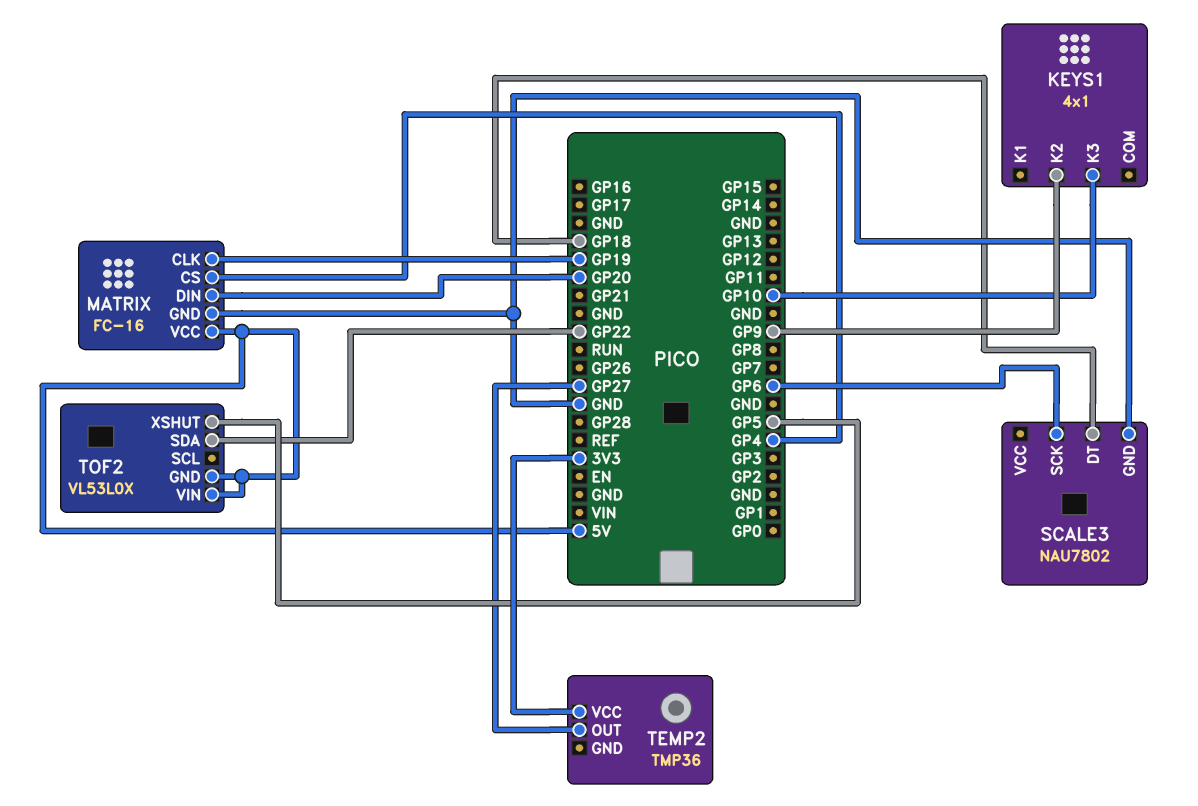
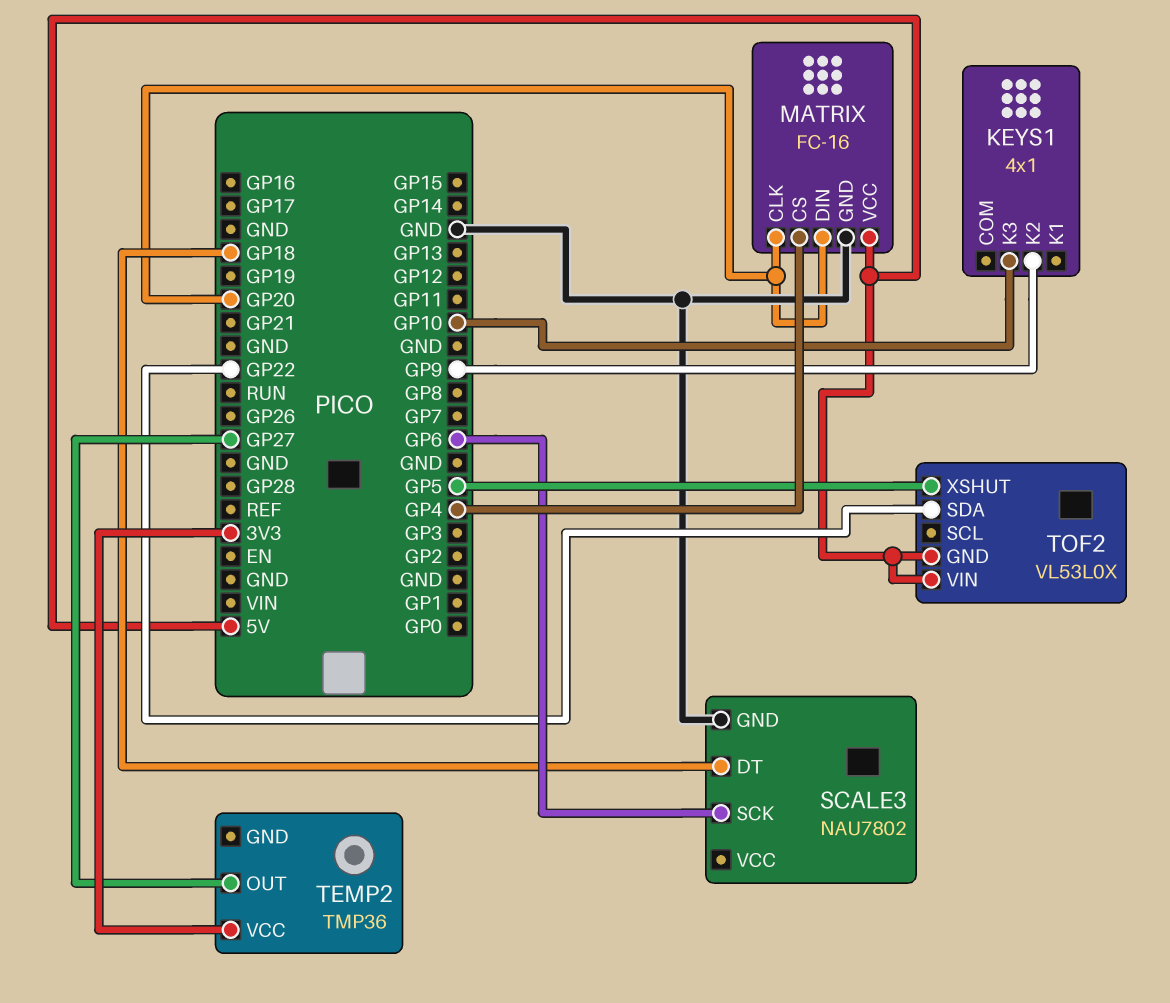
MATRIX pin CLK: GP19 -> GP20

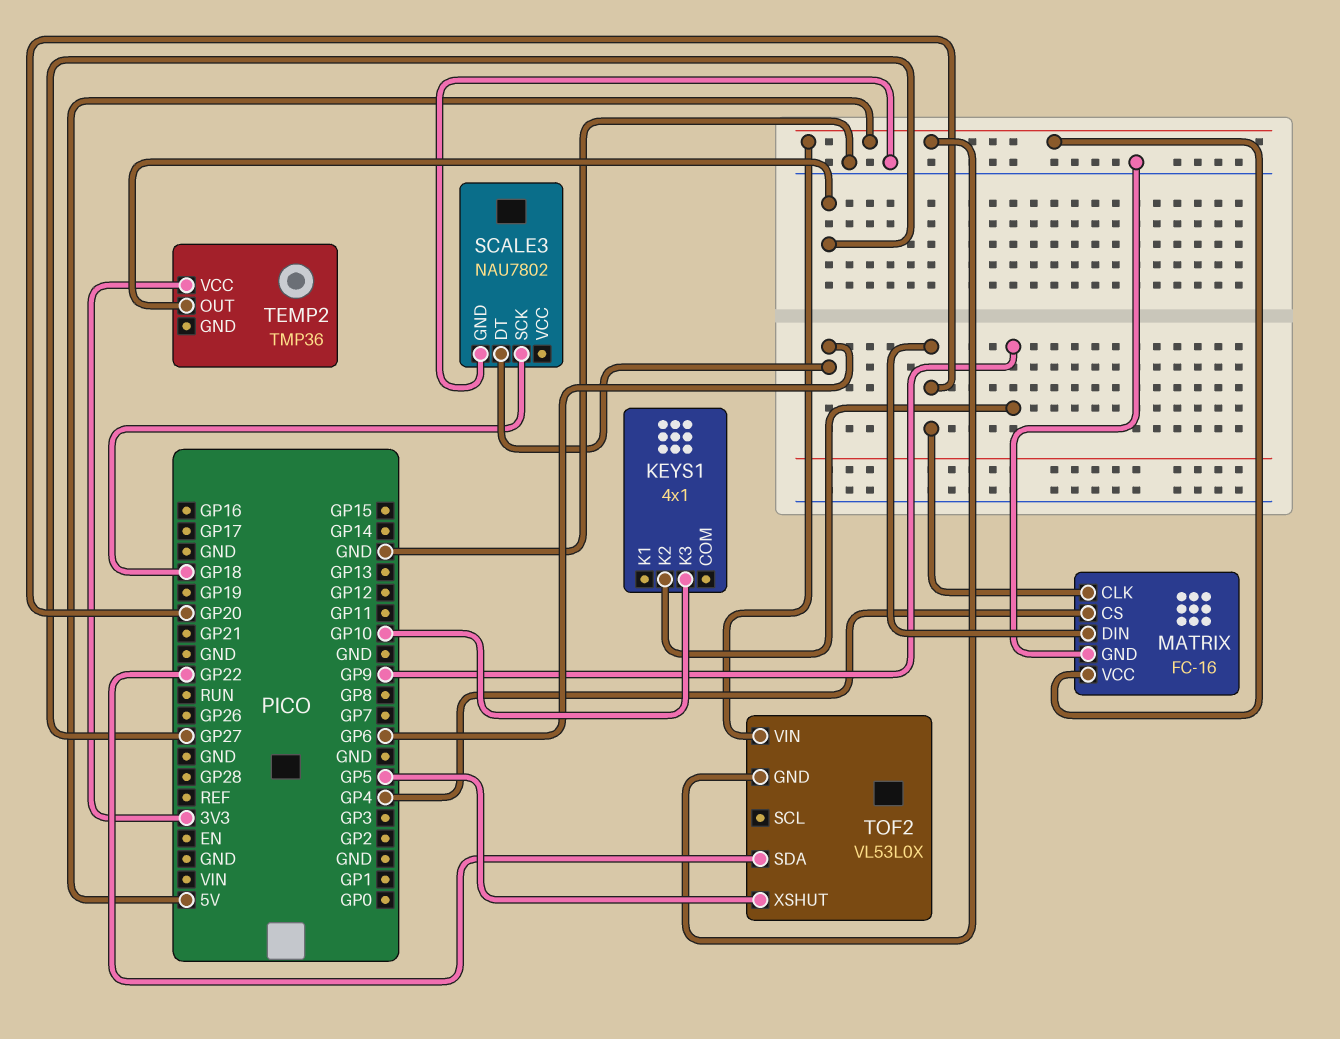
SCALE3 pin DT: GP18 -> GP6
SCALE3 pin SCK: GP6 -> GP18

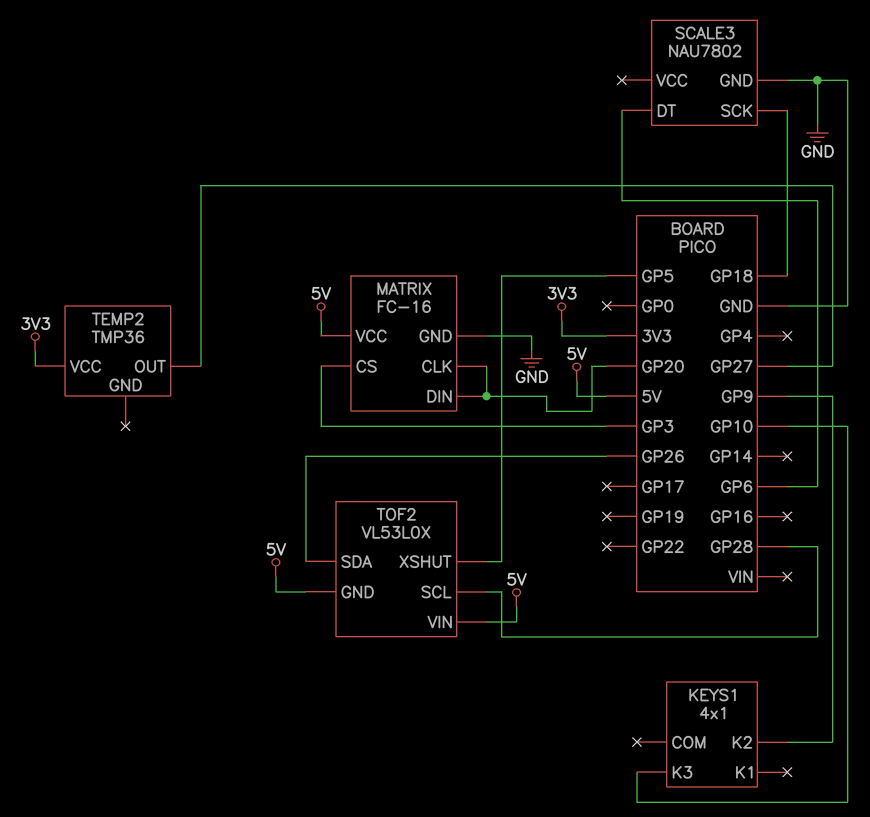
MATRIX pin CS: GP4 -> GP3
TOF2 pin SCL: none -> GP28
TOF2 pin SDA: GP22 -> GP26

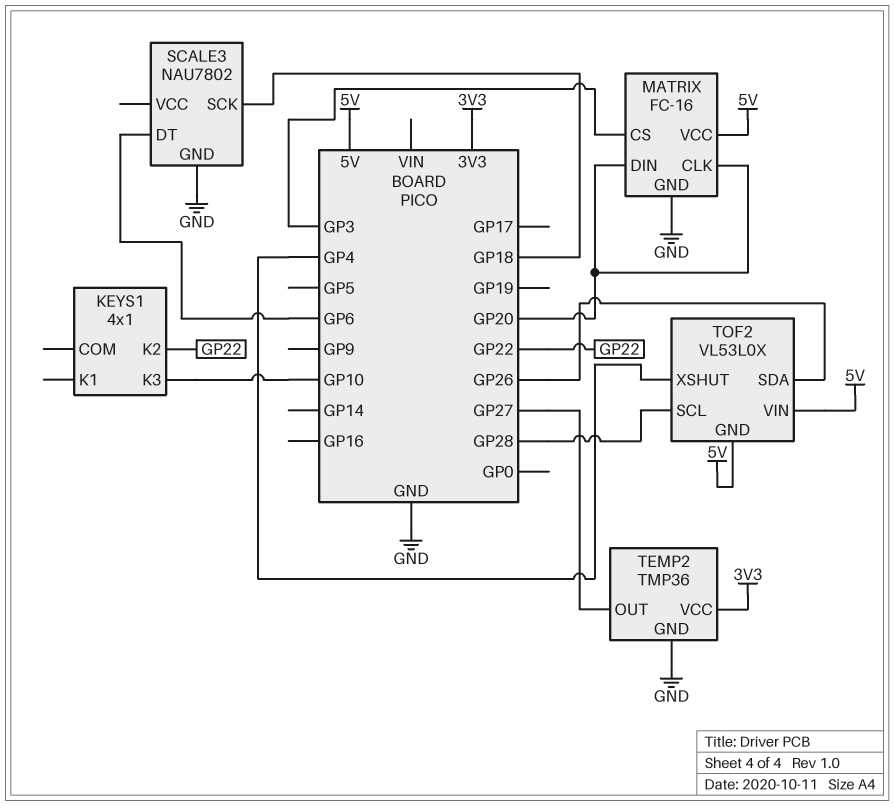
KEYS1 pin K2: GP9 -> GP22
TEMP2 pin GND: none -> GND
TOF2 pin XSHUT: GP5 -> GP4

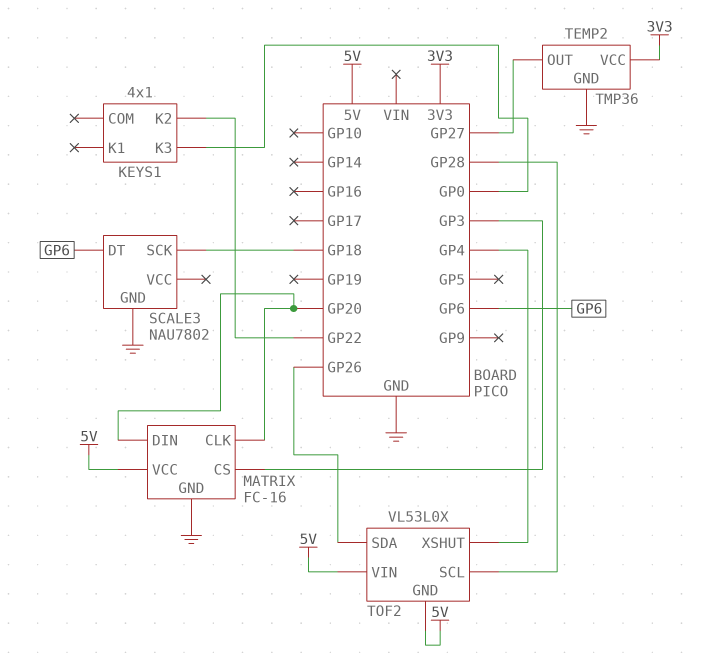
KEYS1 pin K3: GP10 -> GP0

